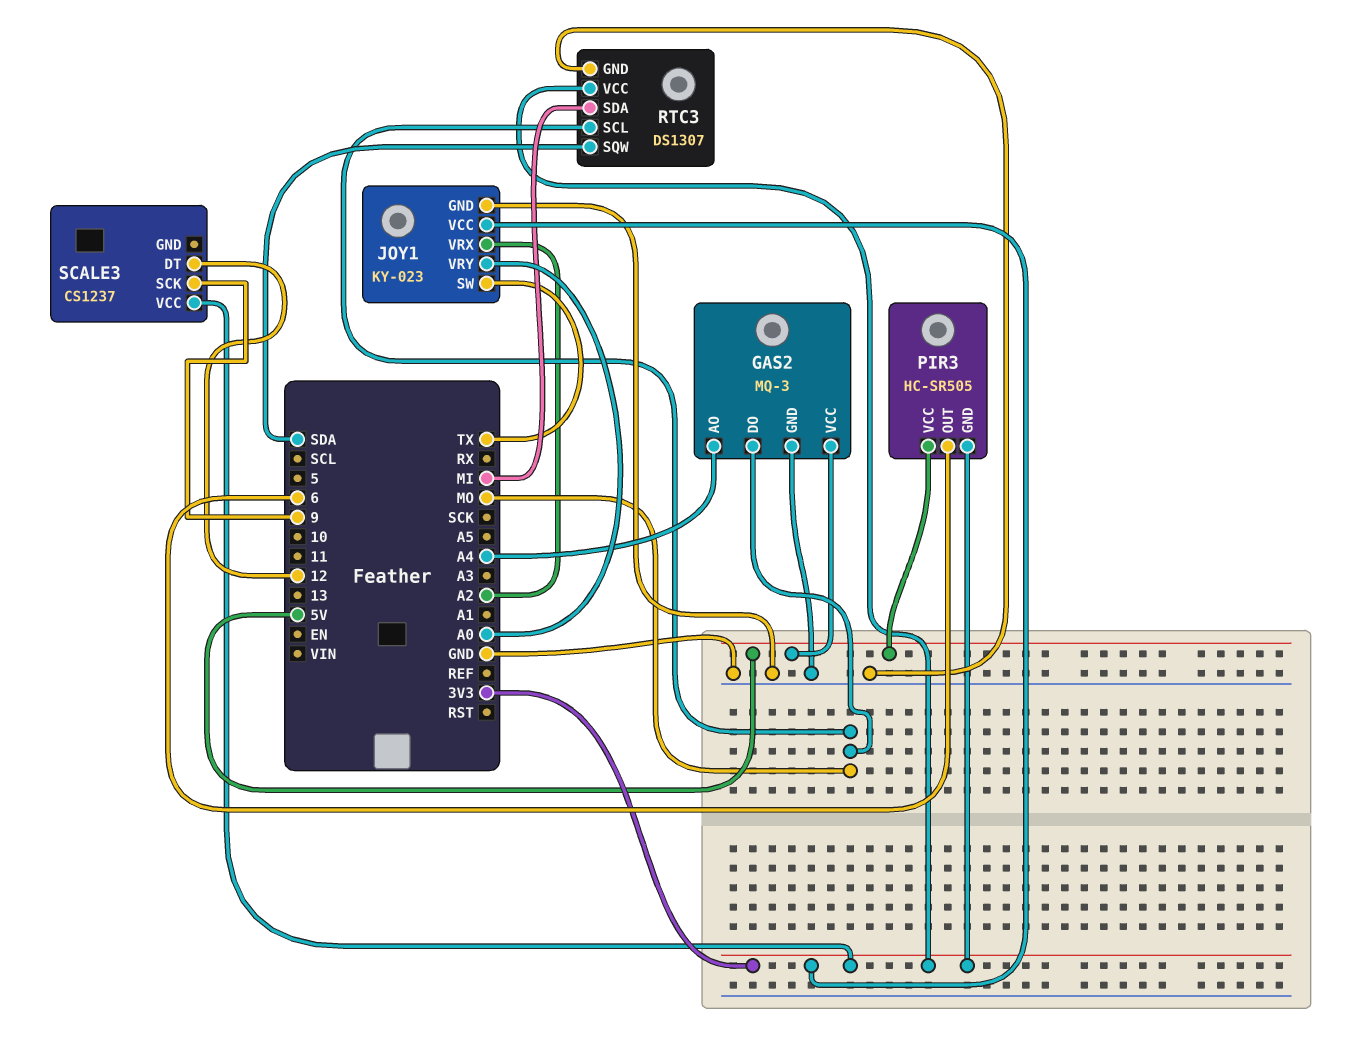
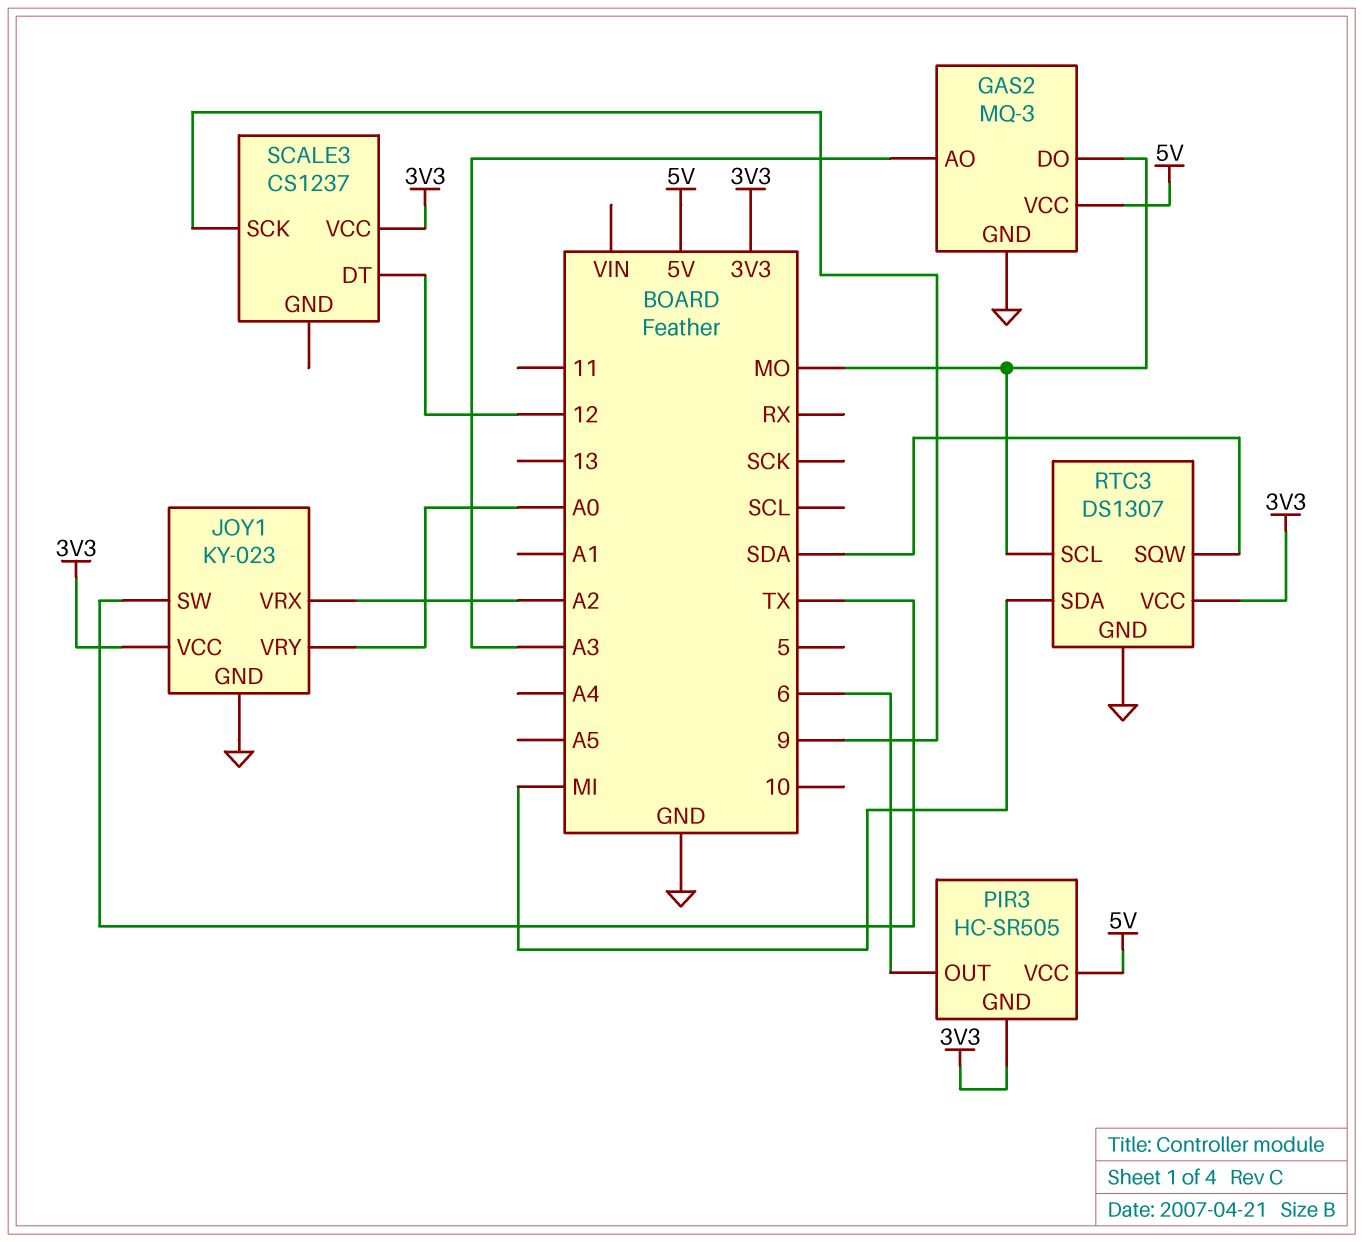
GAS2 pin AO: A4 -> A3

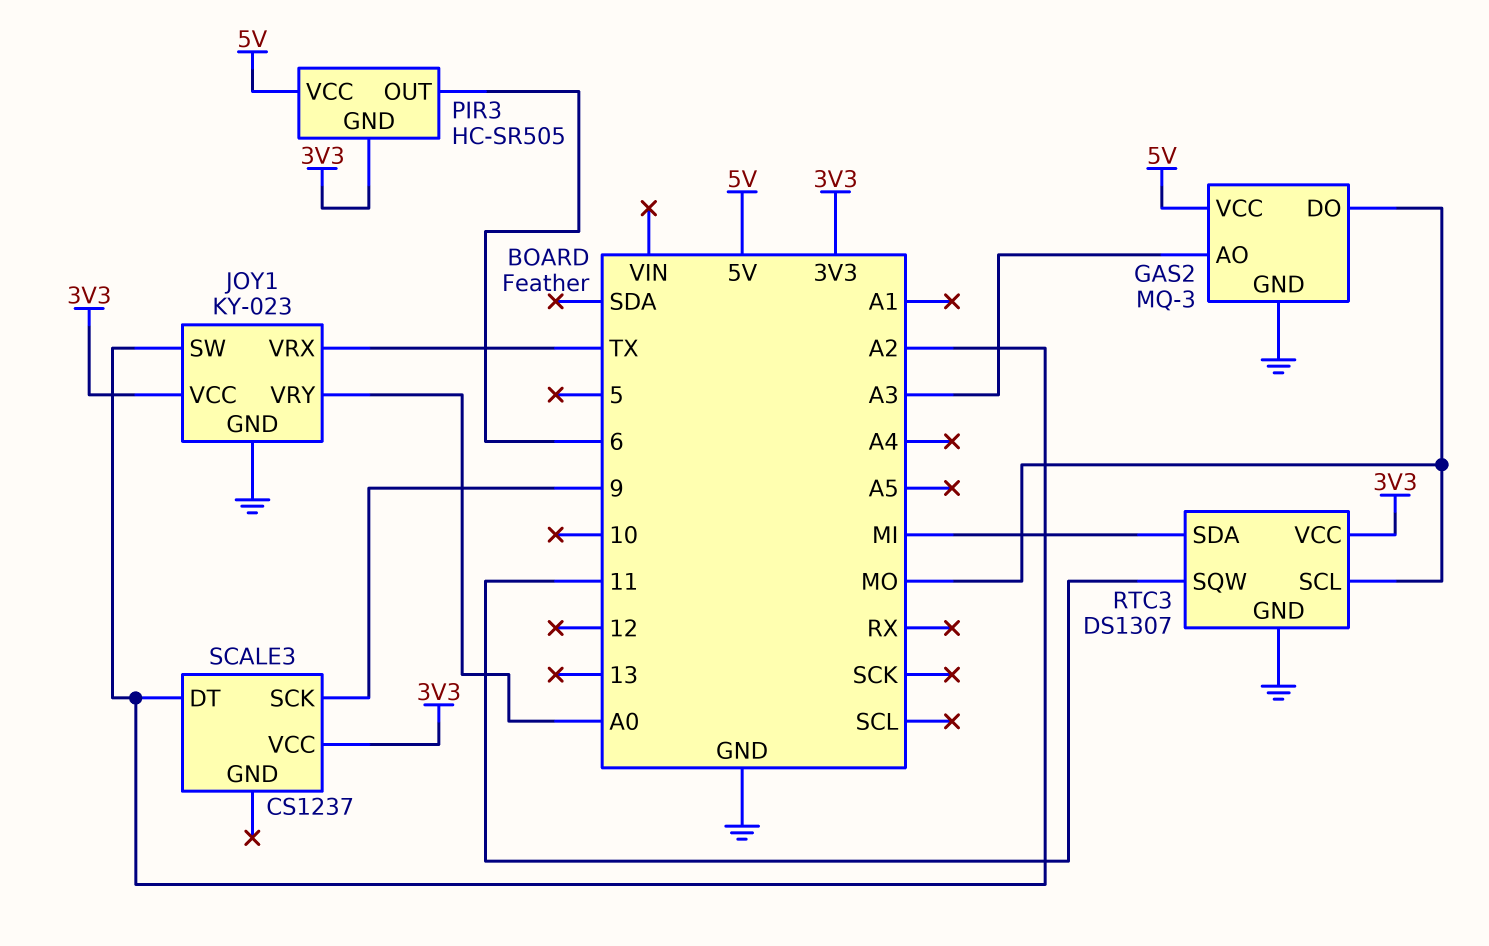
JOY1 pin SW: TX -> A2
JOY1 pin VRX: A2 -> TX
RTC3 pin SQW: SDA -> 11
SCALE3 pin DT: 12 -> A2

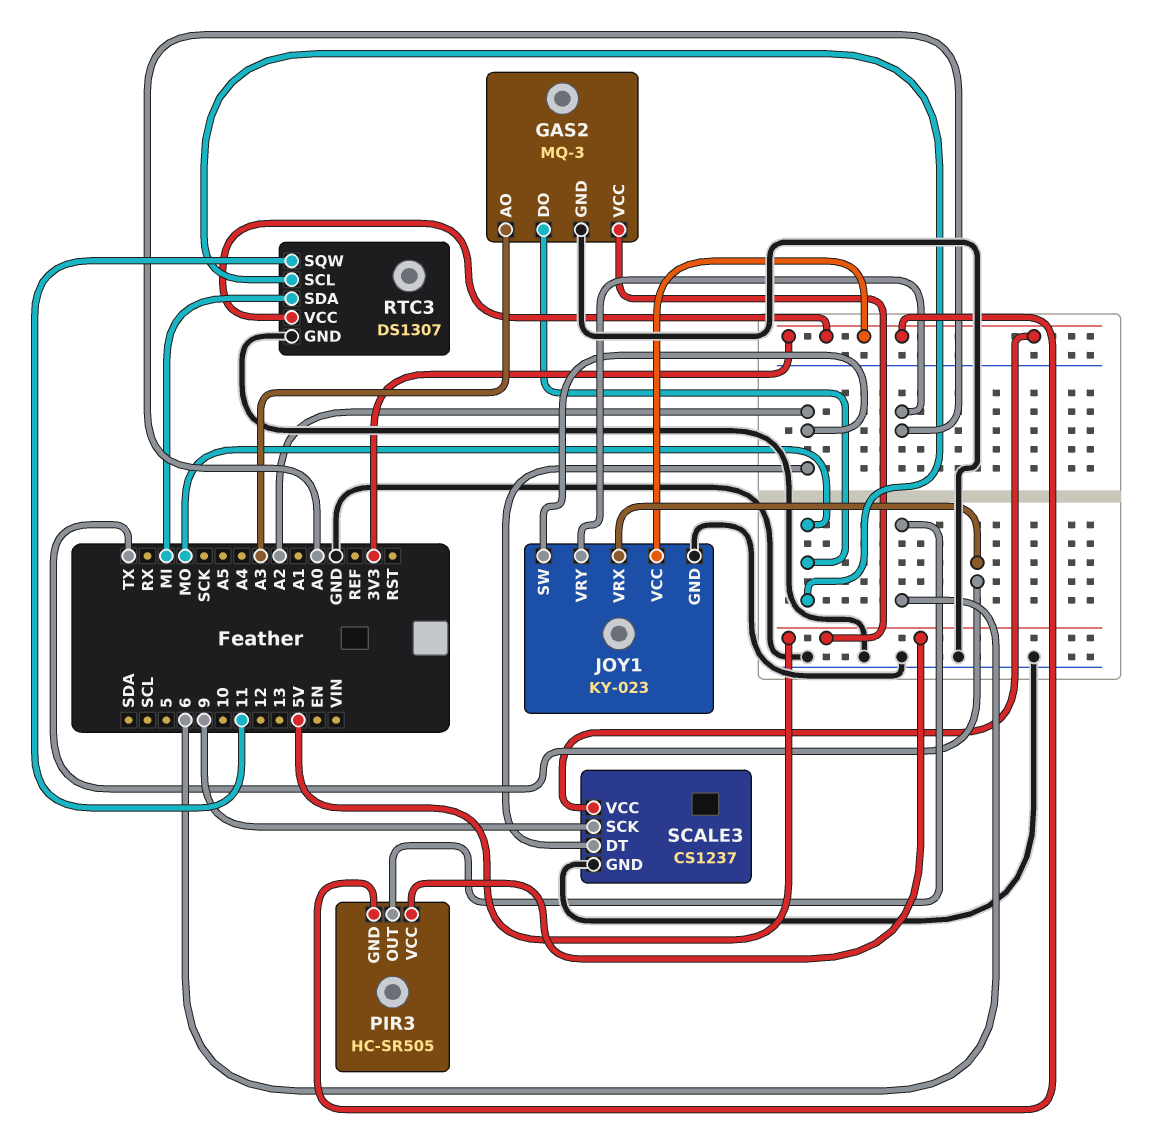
SCALE3 pin GND: none -> GND

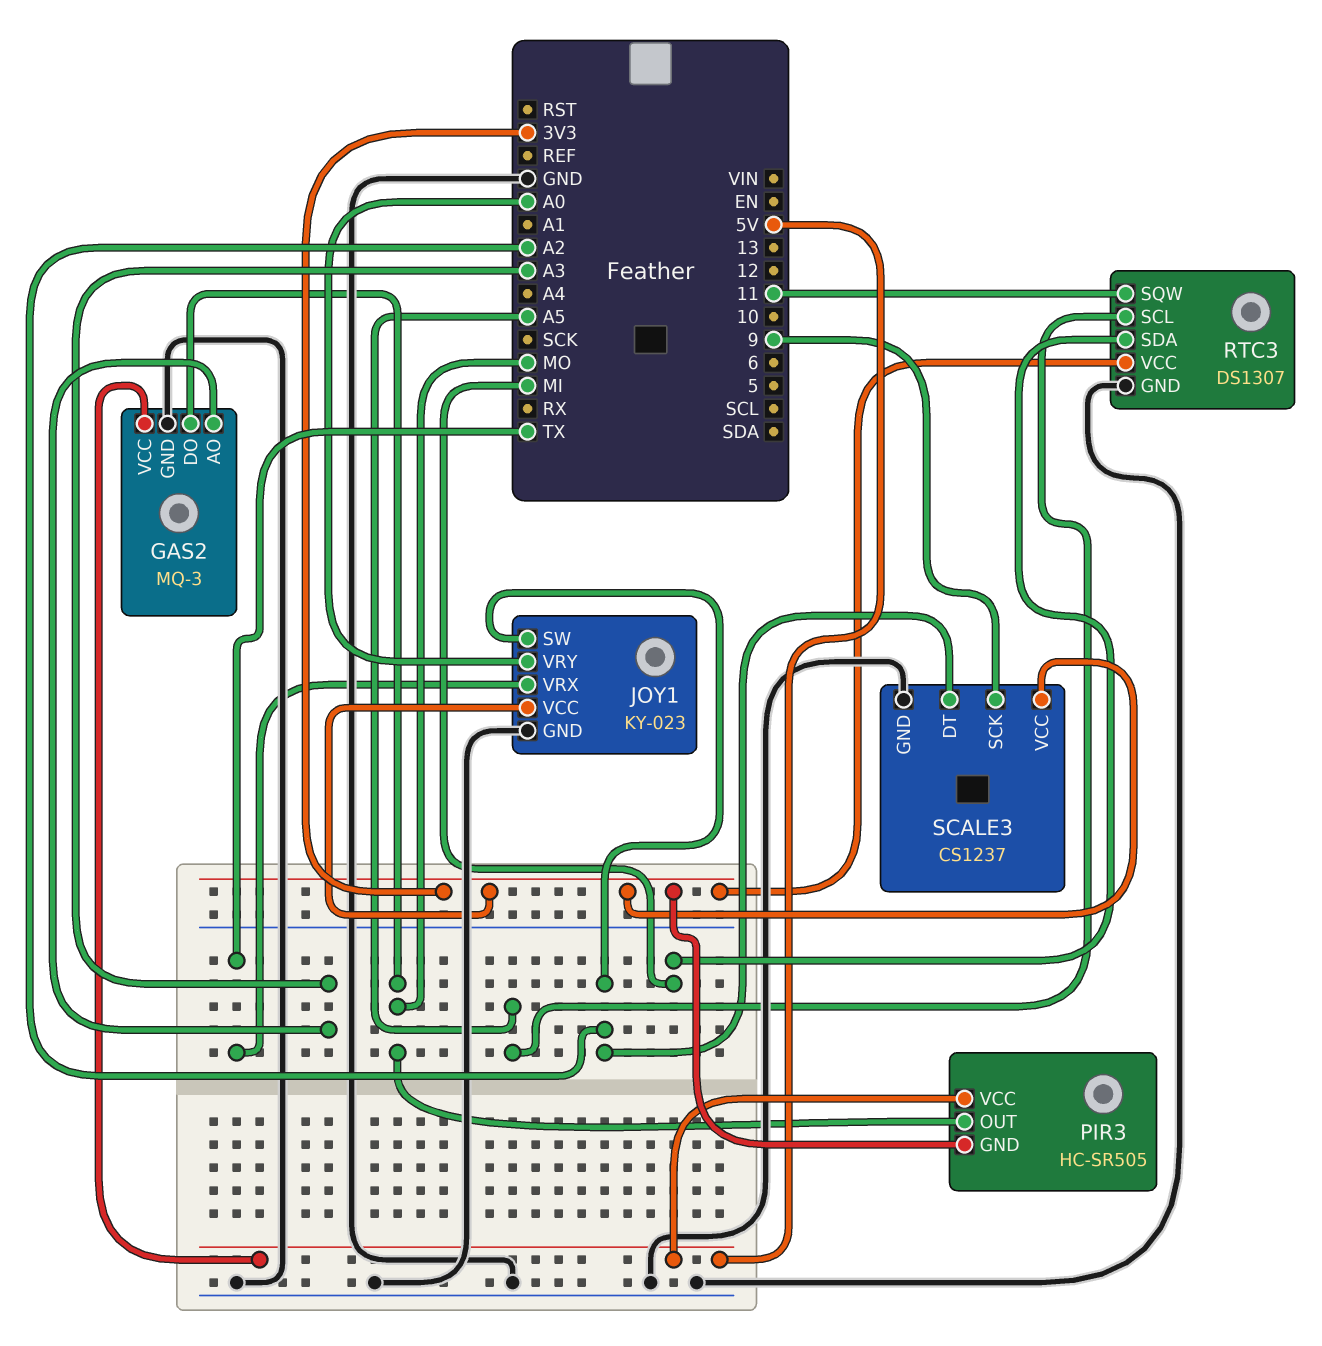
PIR3 pin OUT: 6 -> MO
RTC3 pin SCL: MO -> A5

